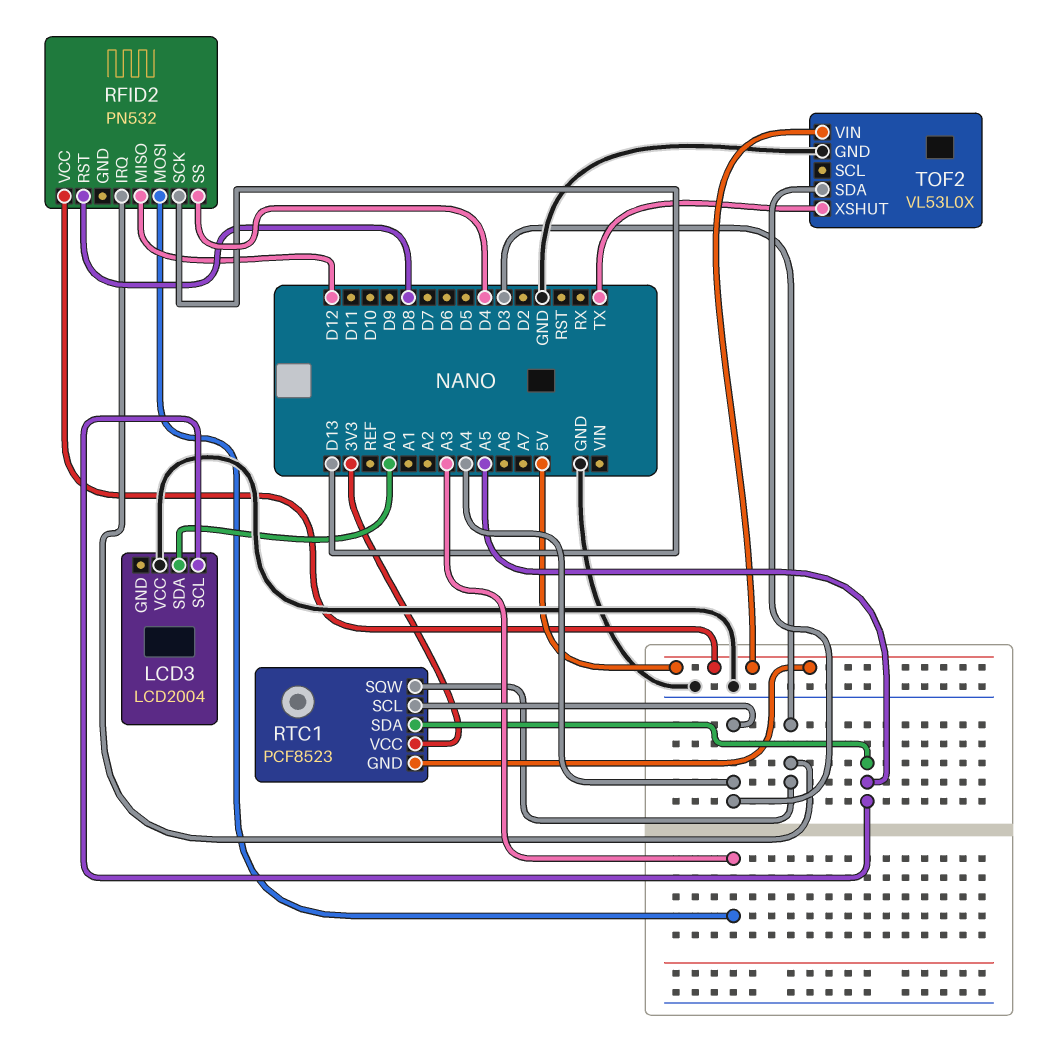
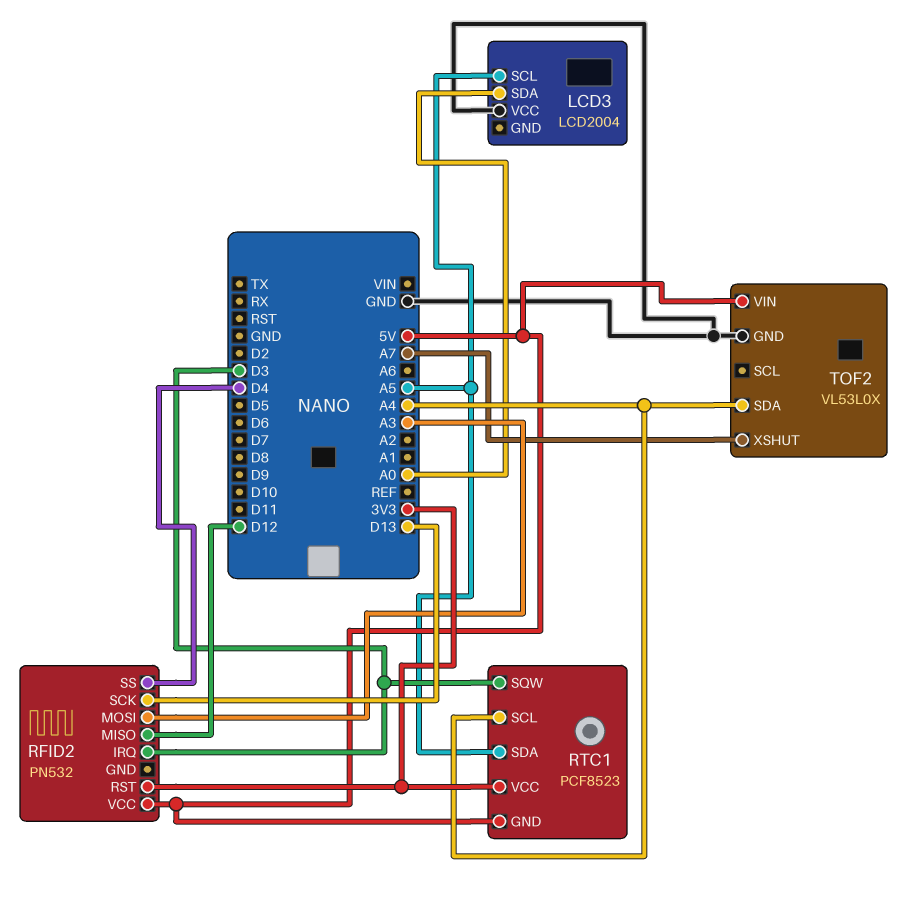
RFID2 pin RST: D8 -> 3V3
TOF2 pin XSHUT: TX -> A7

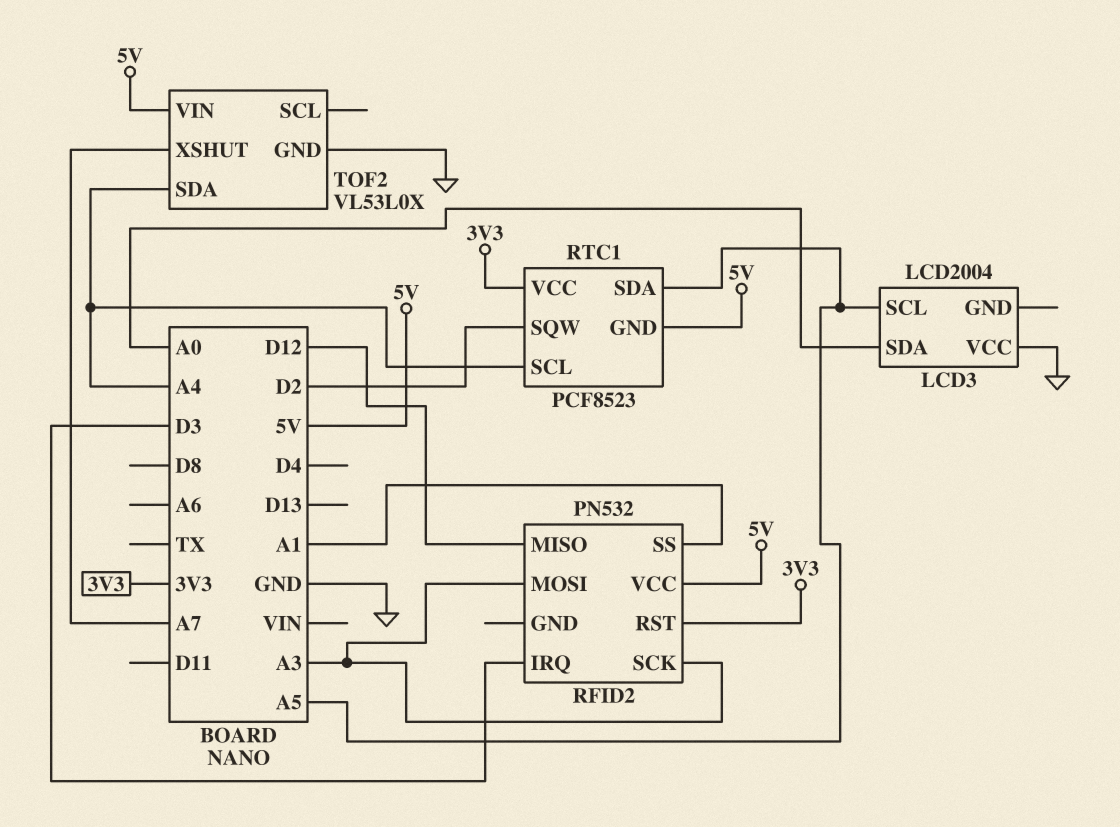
RFID2 pin SCK: D13 -> A3
RFID2 pin SS: D4 -> A1
RTC1 pin SQW: D3 -> D2

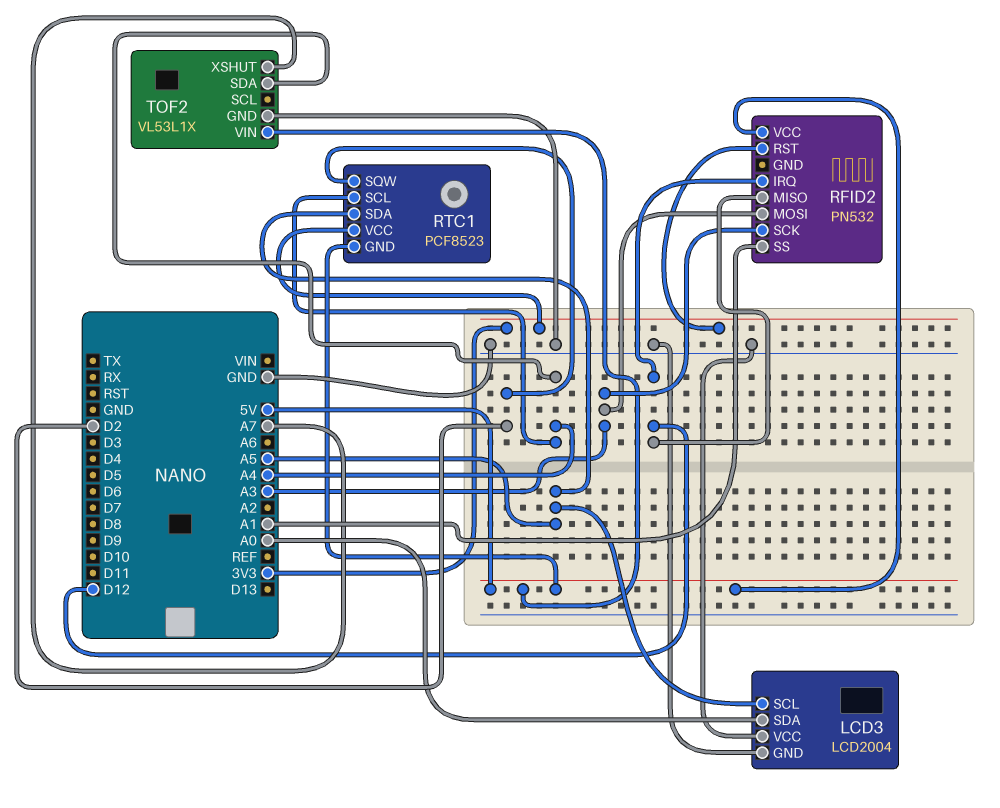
LCD3 pin GND: none -> GND
RFID2 pin IRQ: D3 -> D12
TOF2: VL53L0X -> VL53L1X

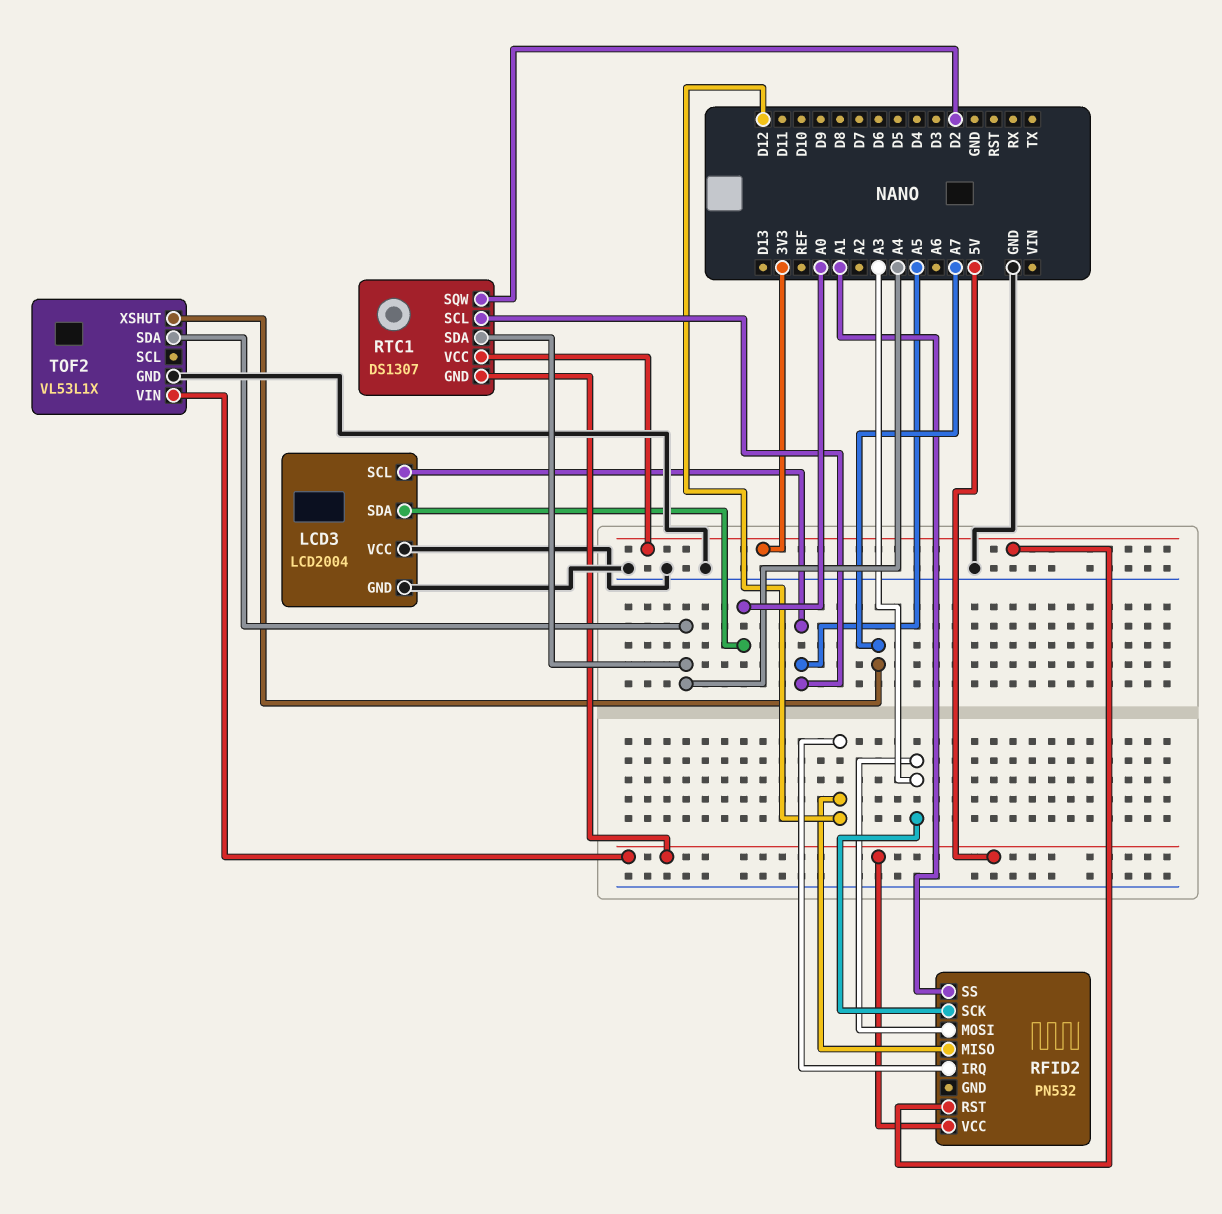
RTC1: PCF8523 -> DS1307
RTC1 pin SCL: A4 -> A5
RTC1 pin SDA: A5 -> A4

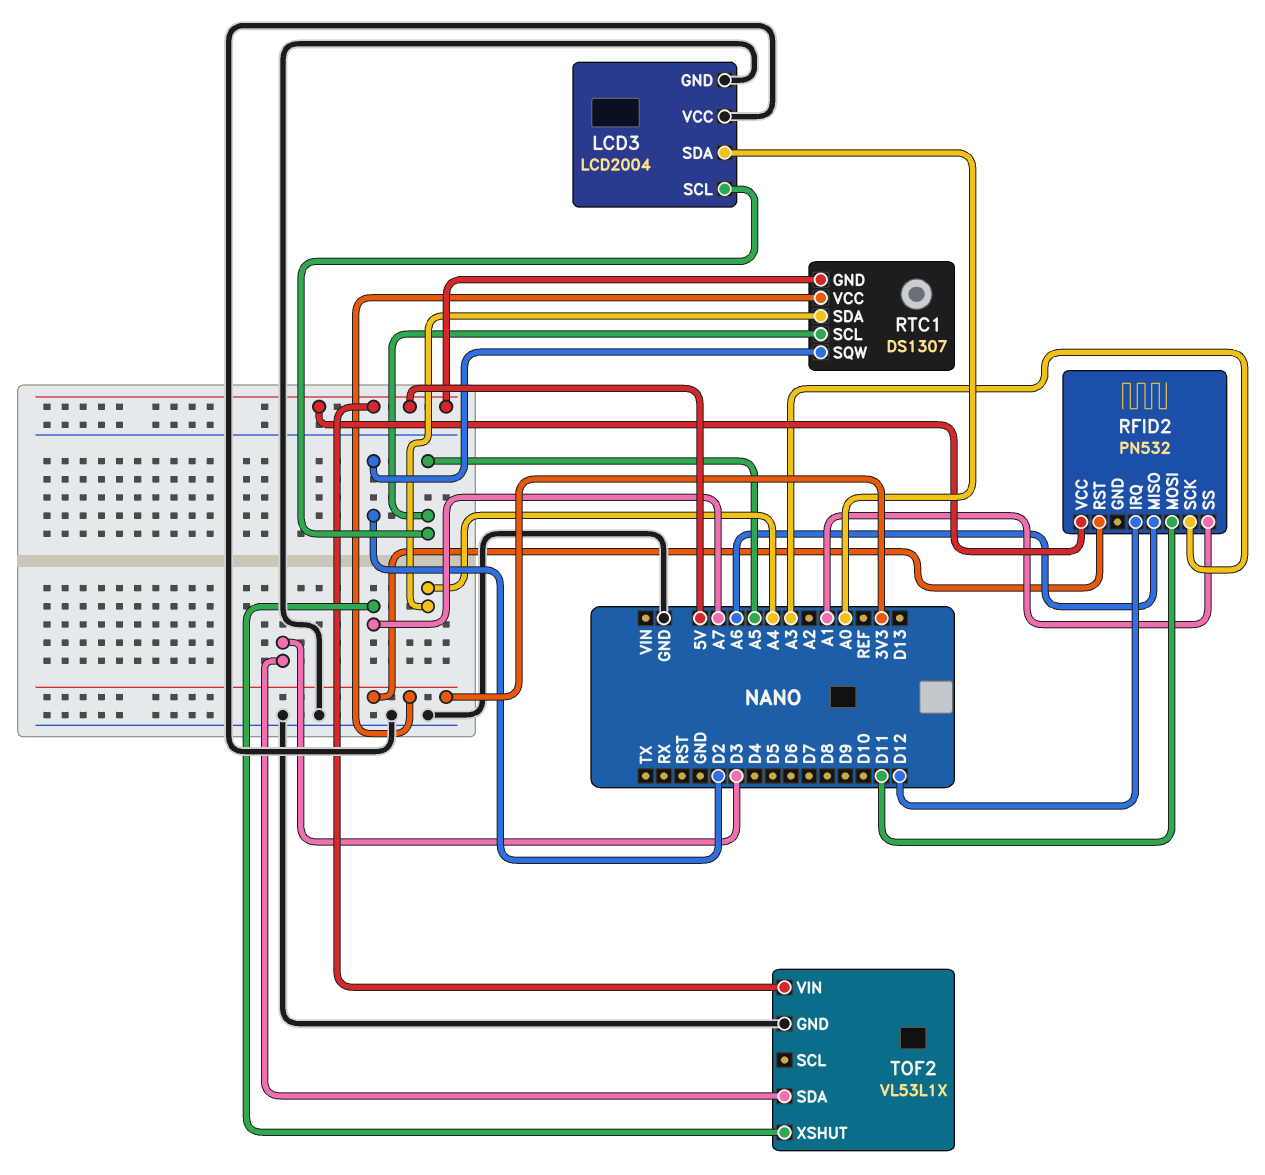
RFID2 pin MISO: D12 -> A6
RFID2 pin MOSI: A3 -> D11
TOF2 pin SDA: A4 -> D3

